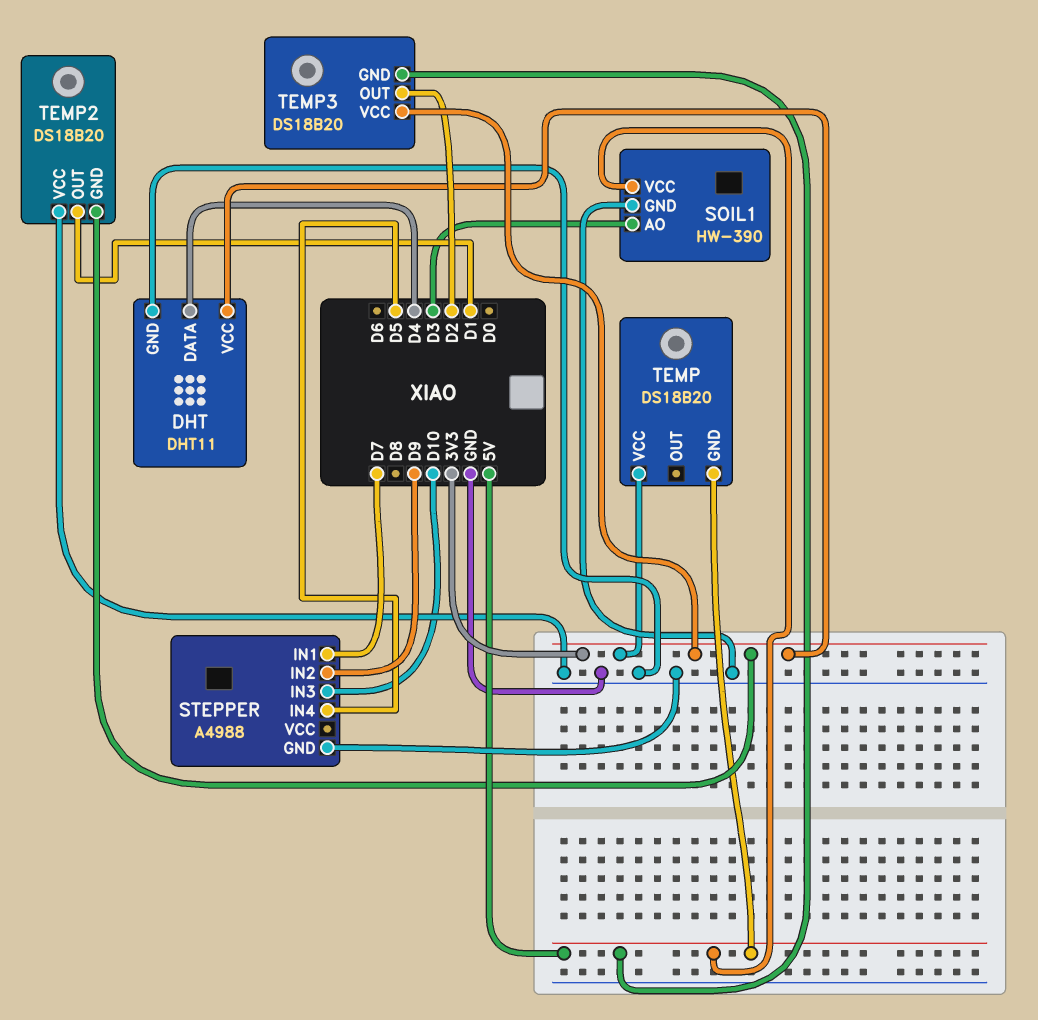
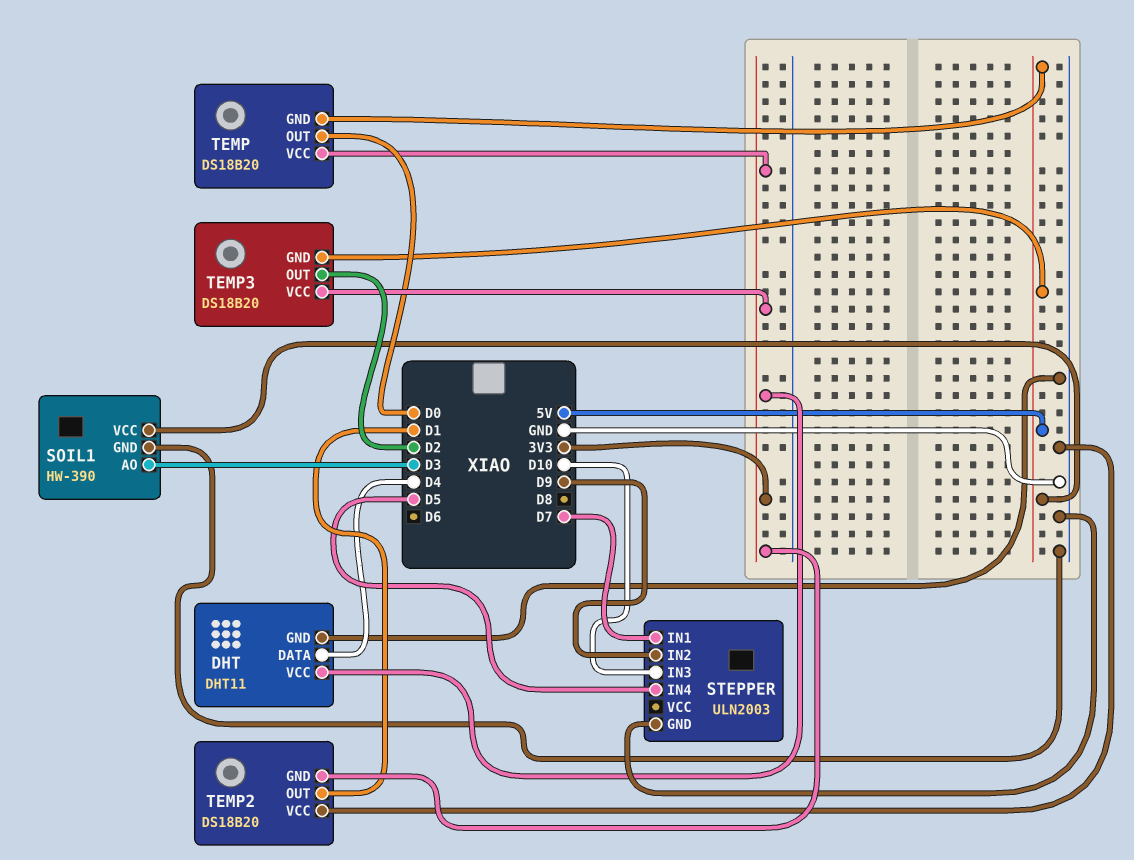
STEPPER: A4988 -> ULN2003
TEMP pin OUT: none -> D0

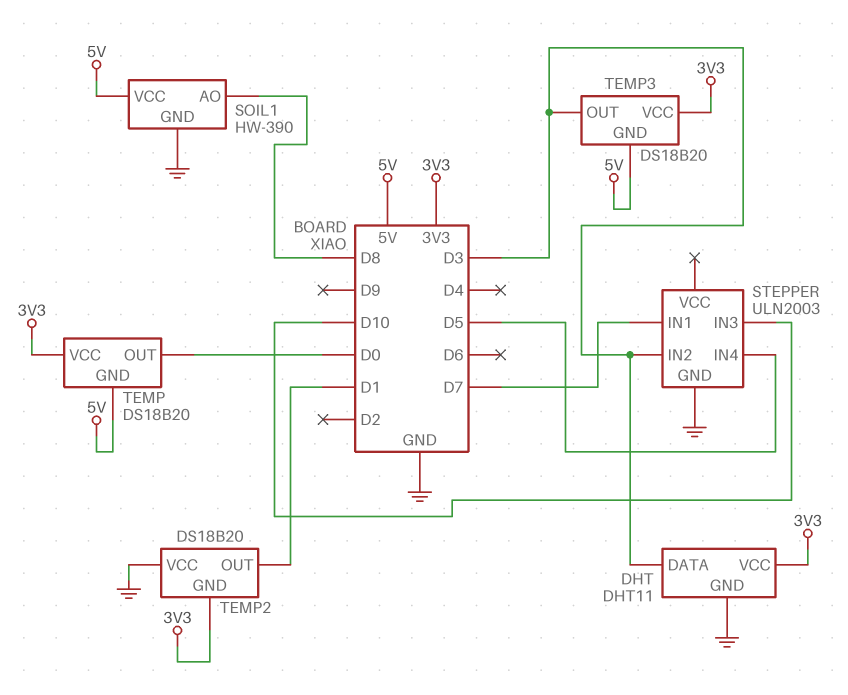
DHT pin DATA: D4 -> D3
SOIL1 pin AO: D3 -> D8
STEPPER pin IN2: D9 -> D3
TEMP3 pin OUT: D2 -> D3

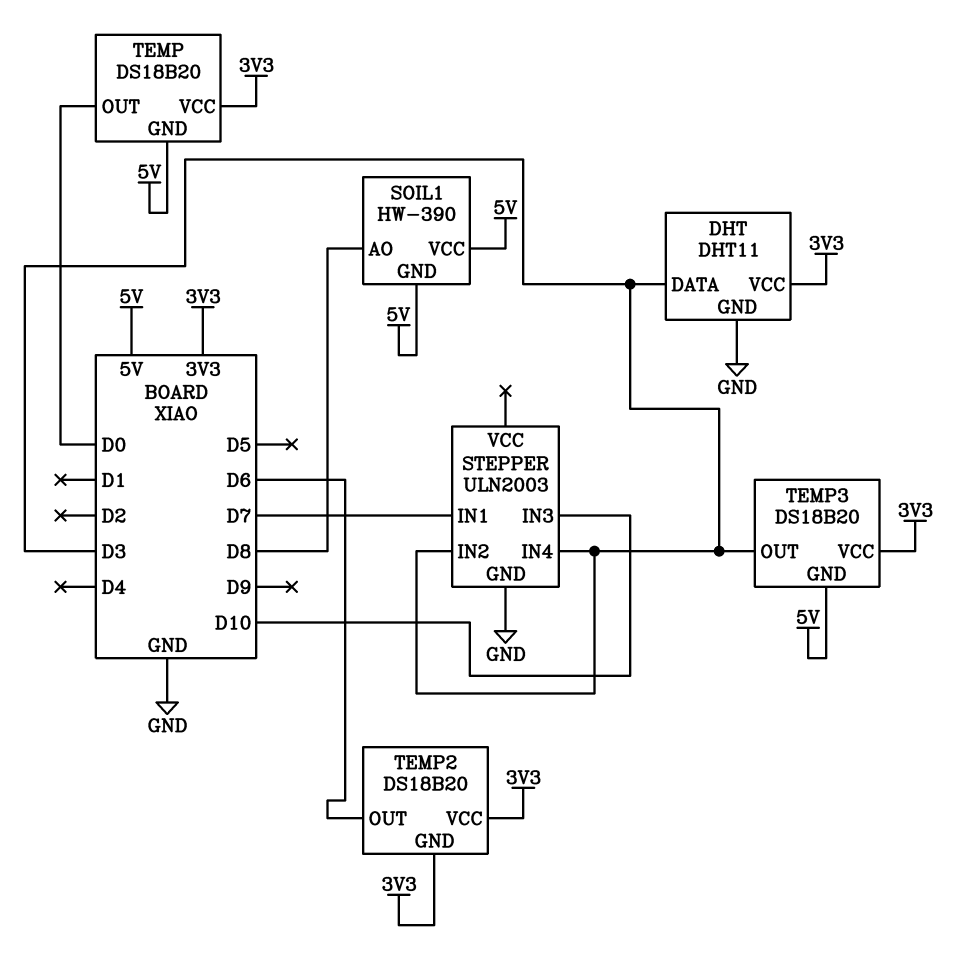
SOIL1 pin GND: GND -> 5V
STEPPER pin IN4: D5 -> D3
TEMP2 pin OUT: D1 -> D6
TEMP2 pin VCC: GND -> 3V3

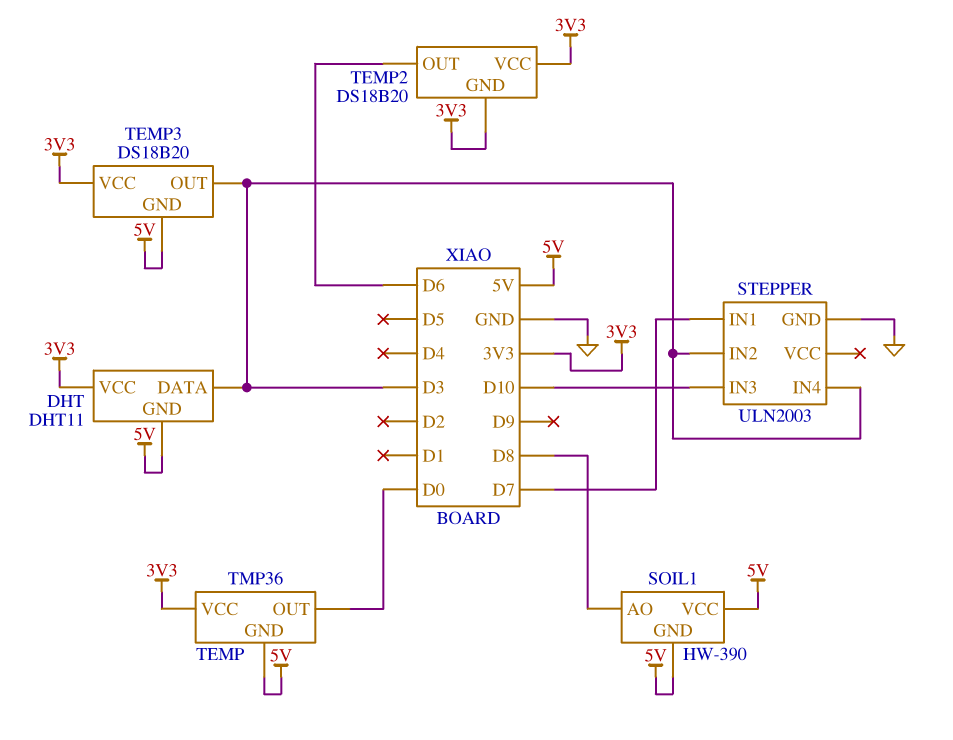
DHT pin GND: GND -> 5V
TEMP: DS18B20 -> TMP36

